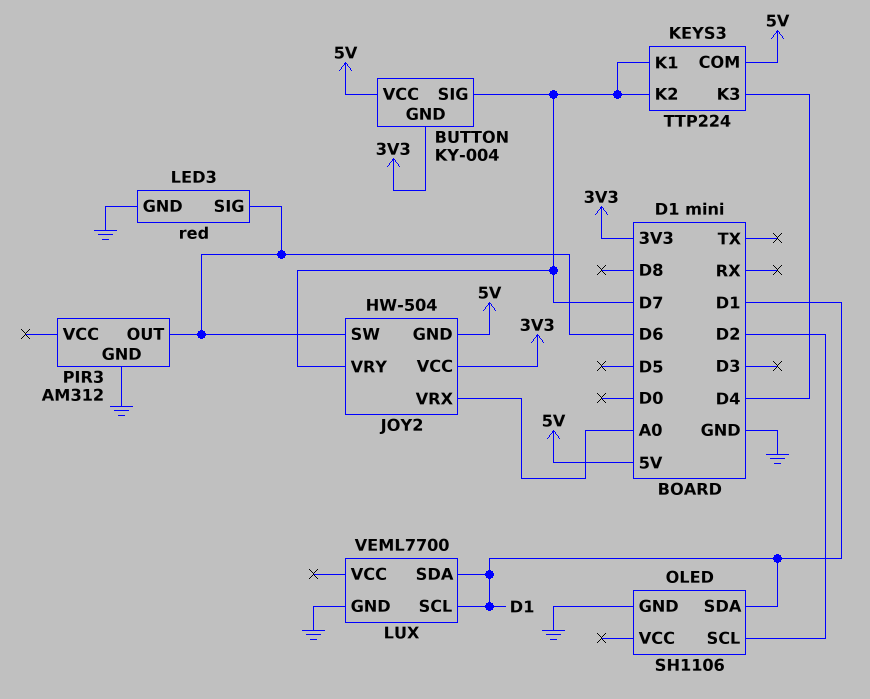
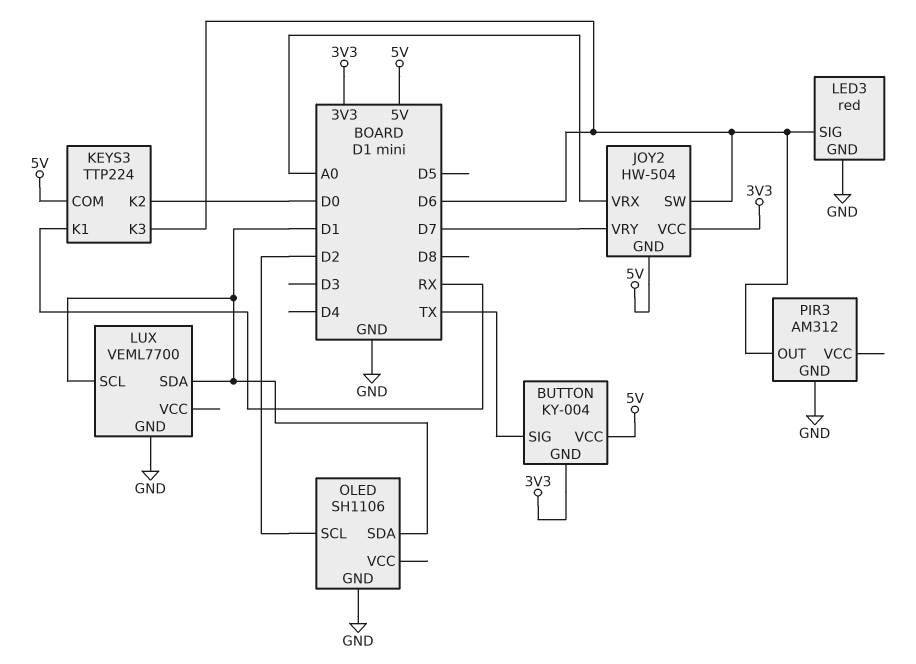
BUTTON pin SIG: D7 -> TX
KEYS3 pin K1: D7 -> RX
KEYS3 pin K2: D7 -> D0
KEYS3 pin K3: D4 -> D6

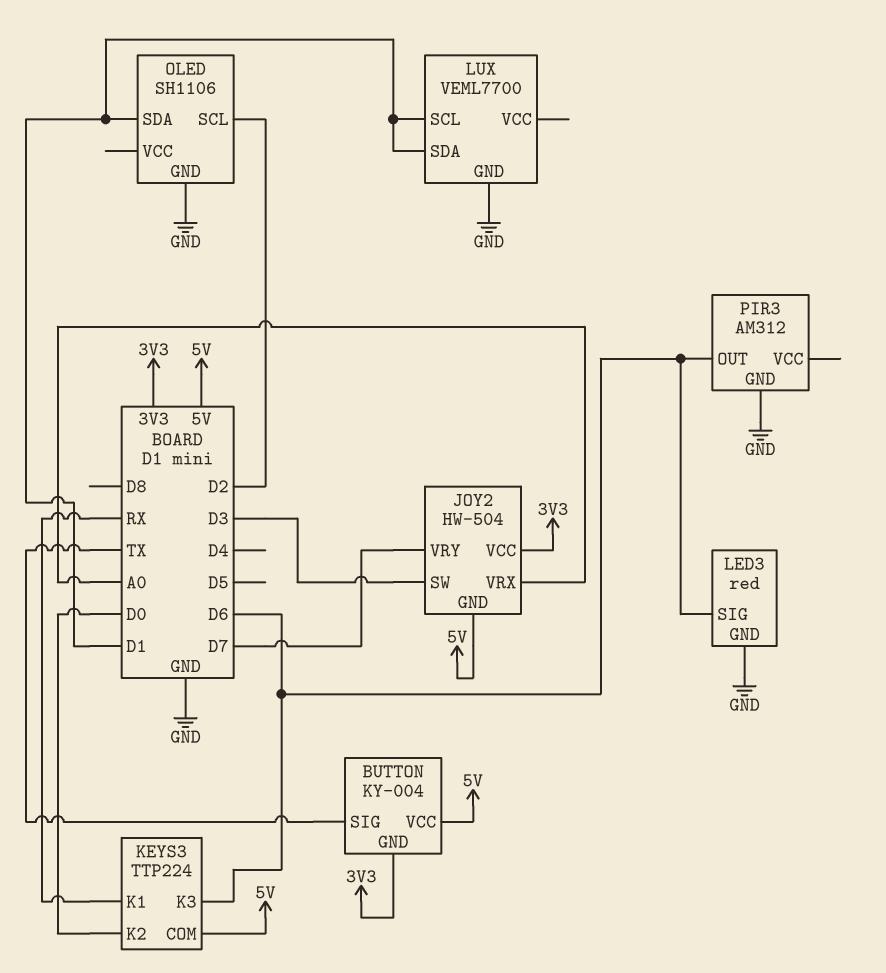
JOY2 pin SW: D6 -> D3

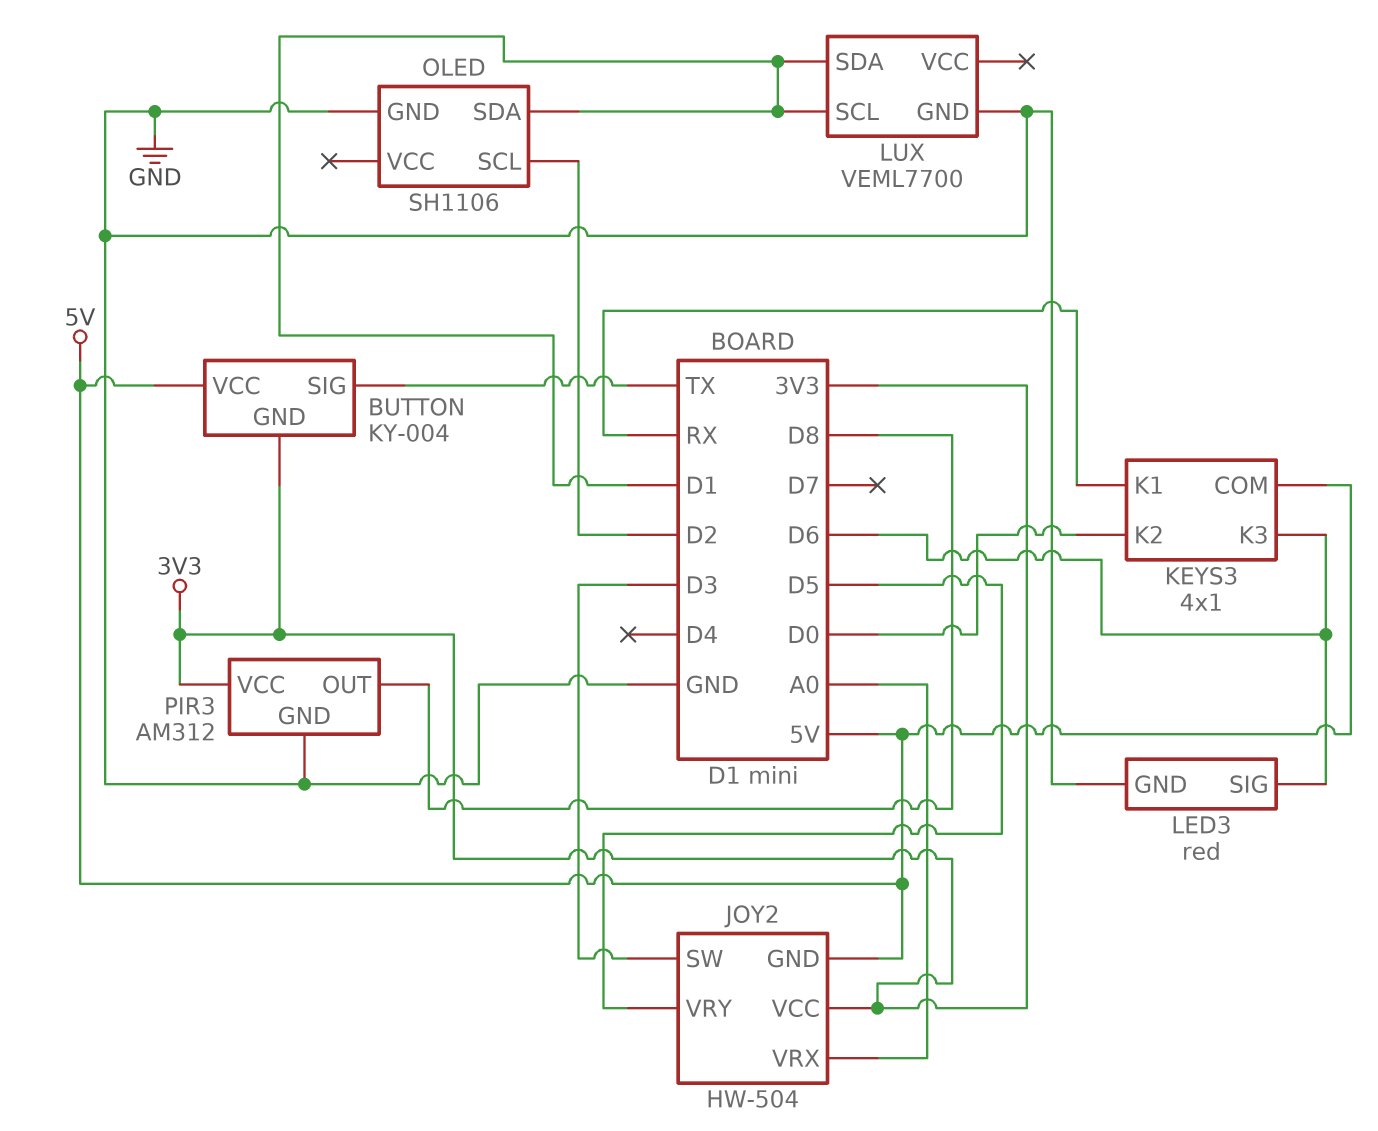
JOY2 pin VRY: D7 -> D5
KEYS3: TTP224 -> 4x1
PIR3 pin OUT: D6 -> D8
PIR3 pin VCC: none -> 3V3

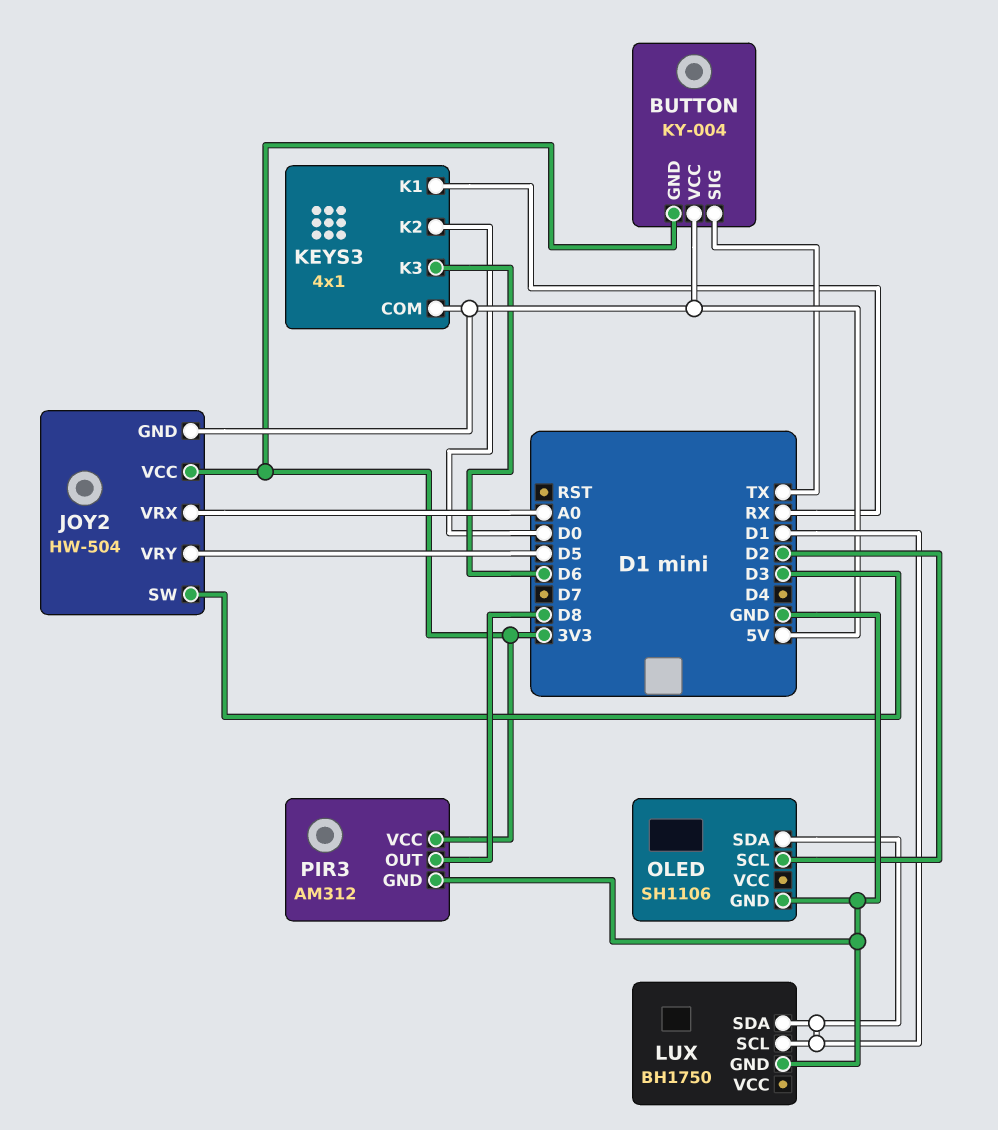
LED3: red -> none
LED3 pin GND: GND -> none
LED3 pin SIG: D6 -> none
LUX: VEML7700 -> BH1750

